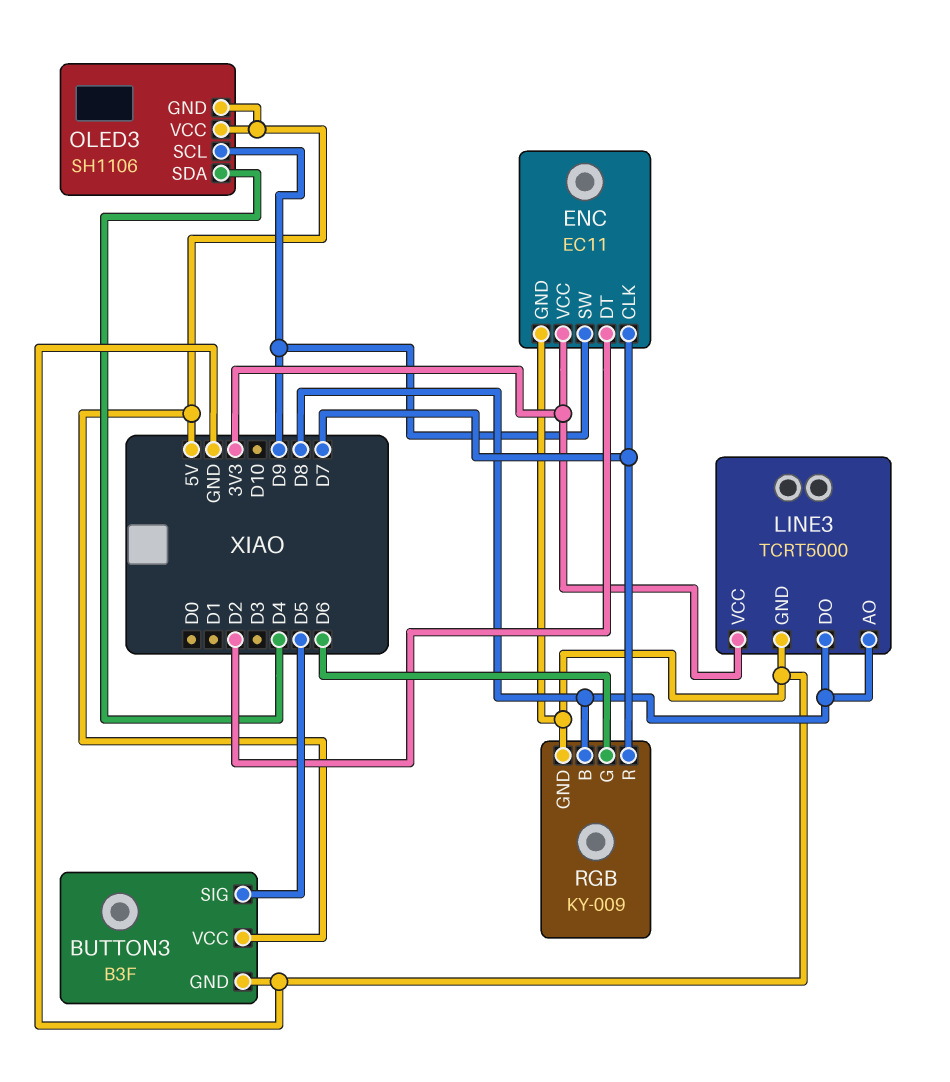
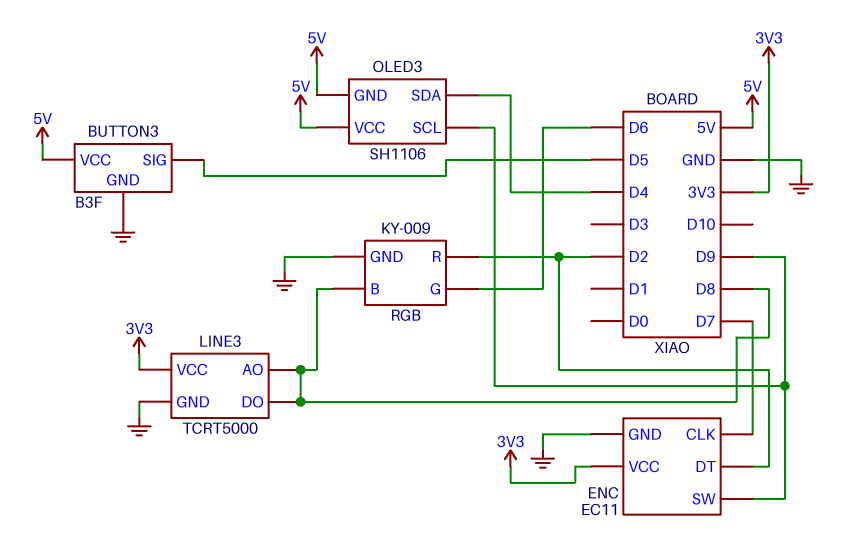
RGB pin R: D7 -> D2

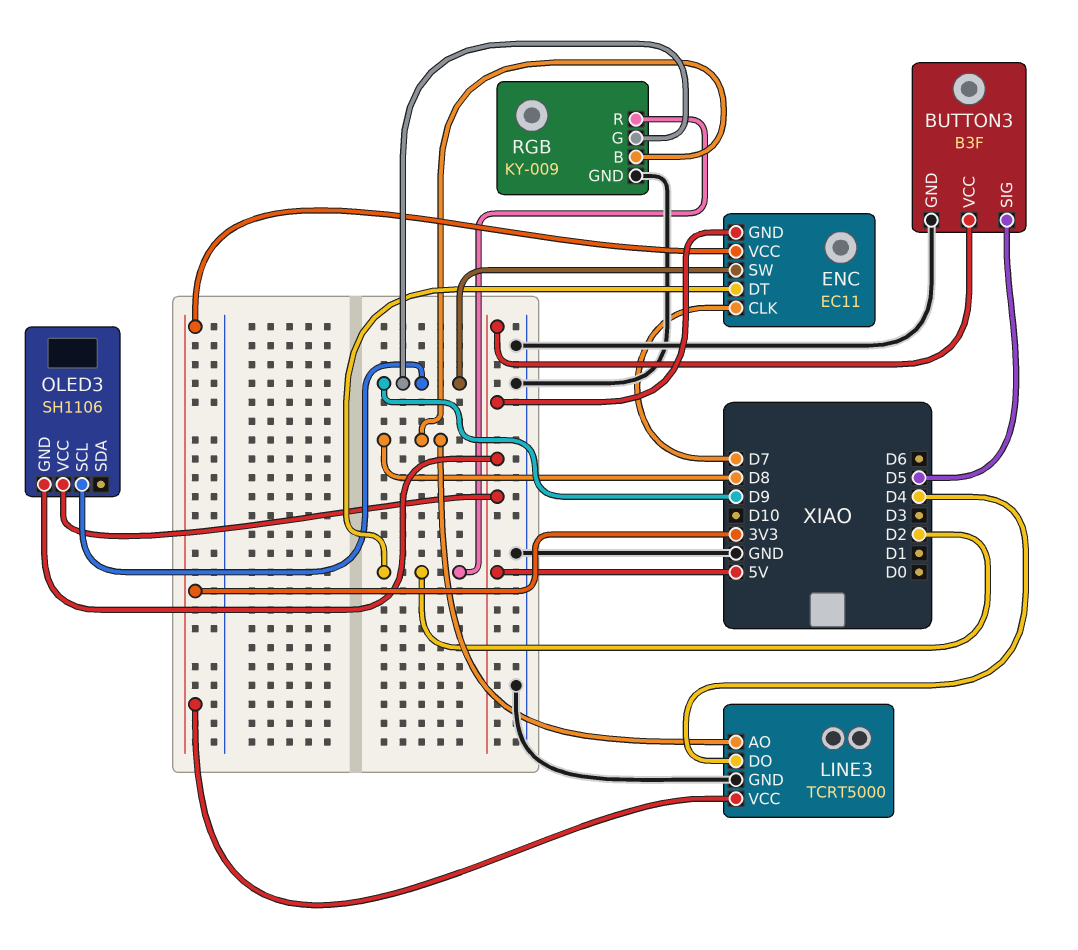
ENC pin GND: GND -> 5V
LINE3 pin DO: D8 -> D4
OLED3 pin SDA: D4 -> none
RGB pin G: D6 -> D9

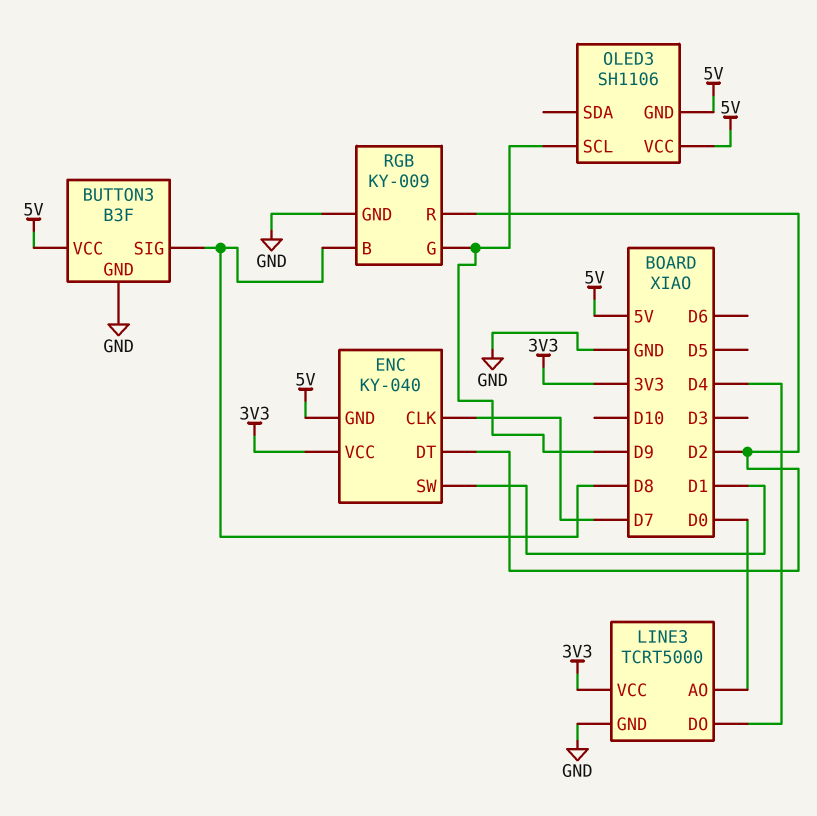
BUTTON3 pin SIG: D5 -> D8
ENC: EC11 -> KY-040
ENC pin SW: D9 -> D1
LINE3 pin AO: D8 -> D0

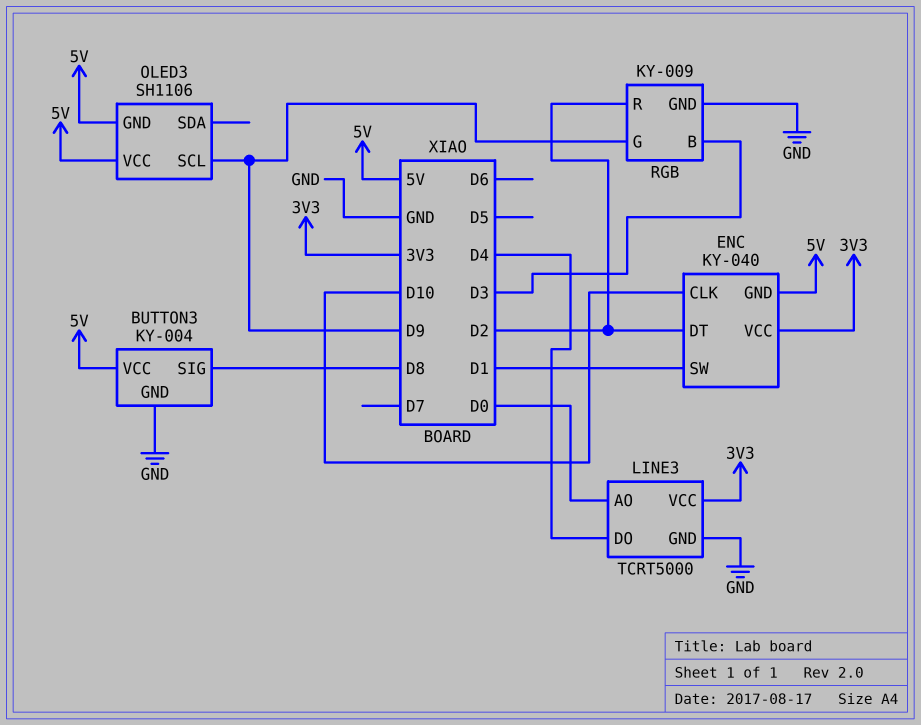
BUTTON3: B3F -> KY-004
ENC pin CLK: D7 -> D10
RGB pin B: D8 -> D3

